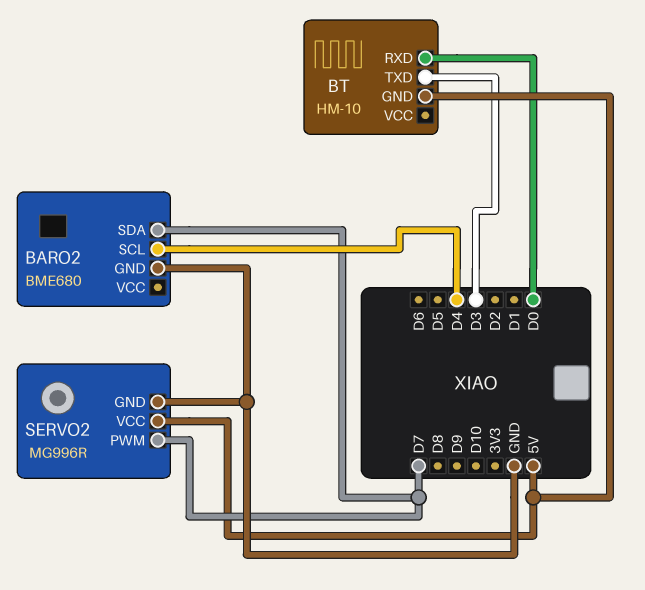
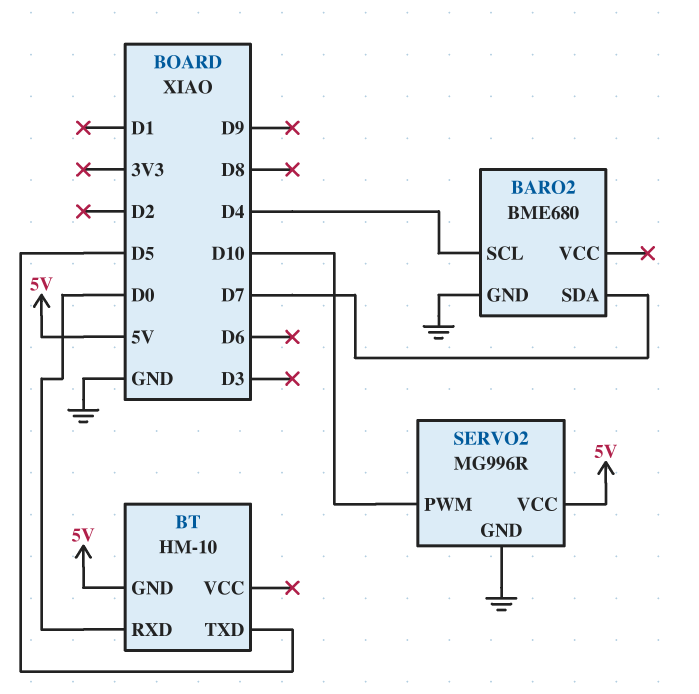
BT pin TXD: D3 -> D5
SERVO2 pin PWM: D7 -> D10

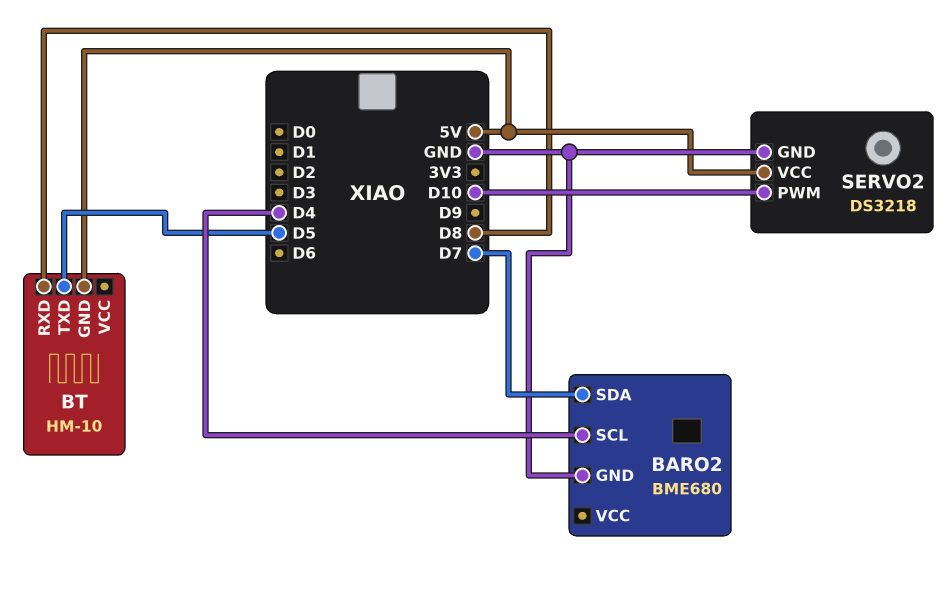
BT pin RXD: D0 -> D8
SERVO2: MG996R -> DS3218

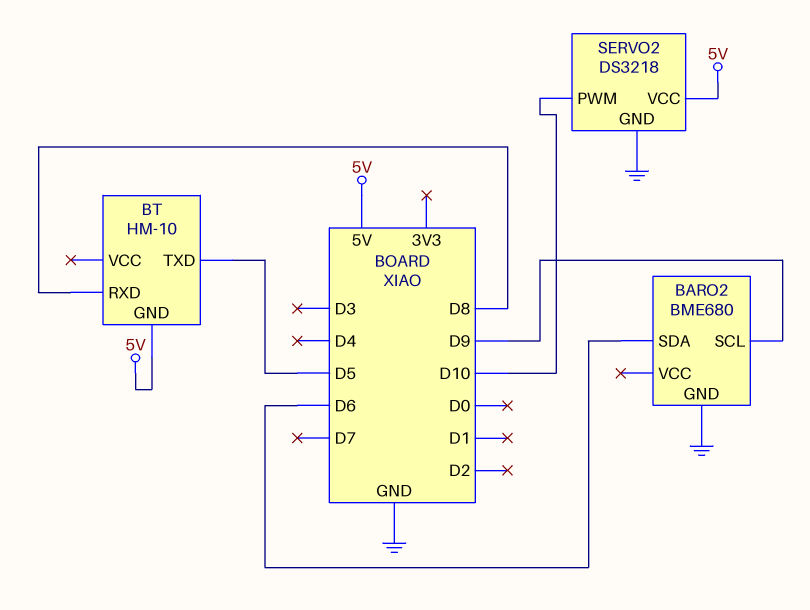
BARO2 pin SCL: D4 -> D9
BARO2 pin SDA: D7 -> D6

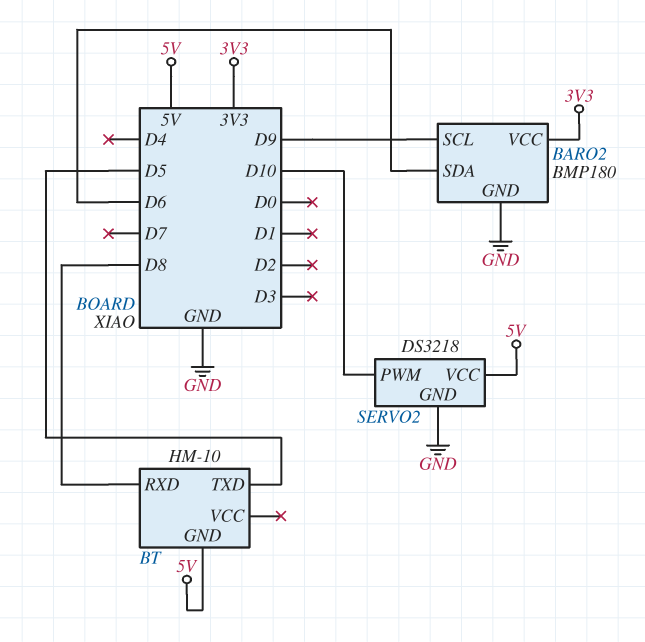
BARO2: BME680 -> BMP180
BARO2 pin VCC: none -> 3V3

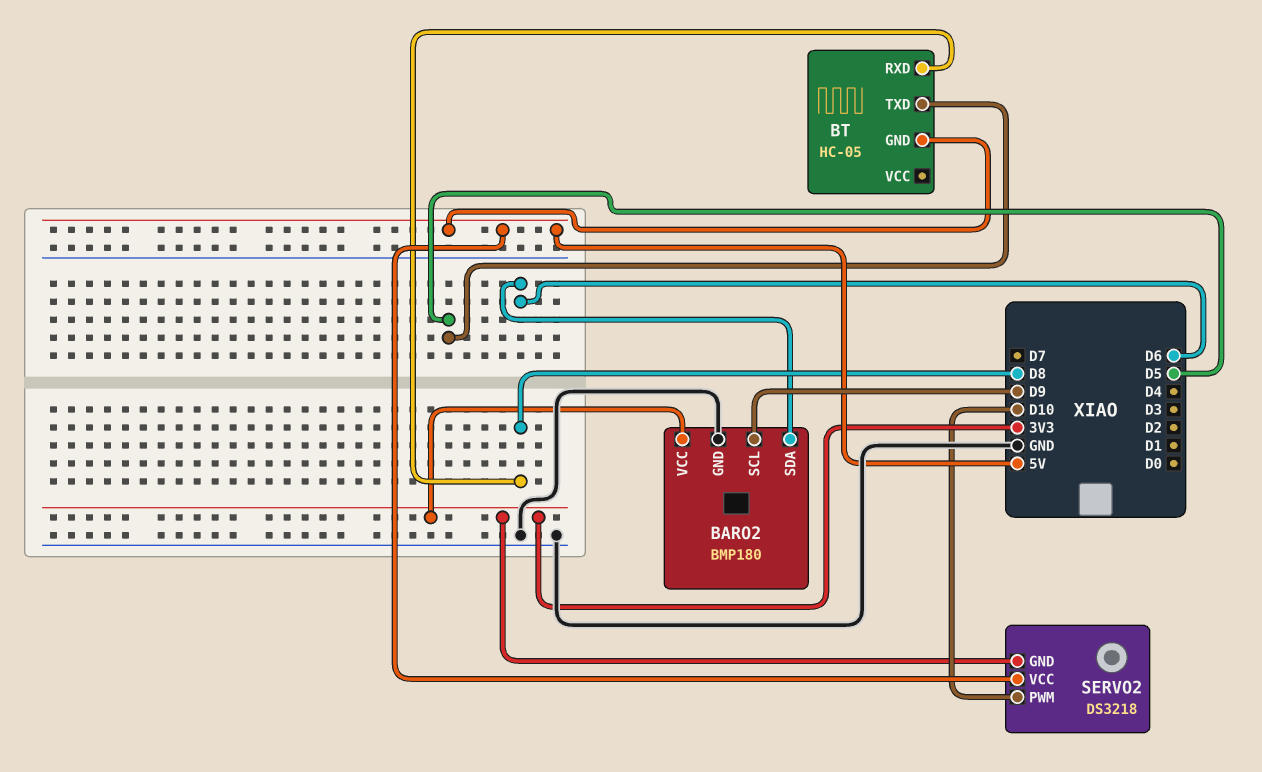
BT: HM-10 -> HC-05
SERVO2 pin GND: GND -> 3V3

